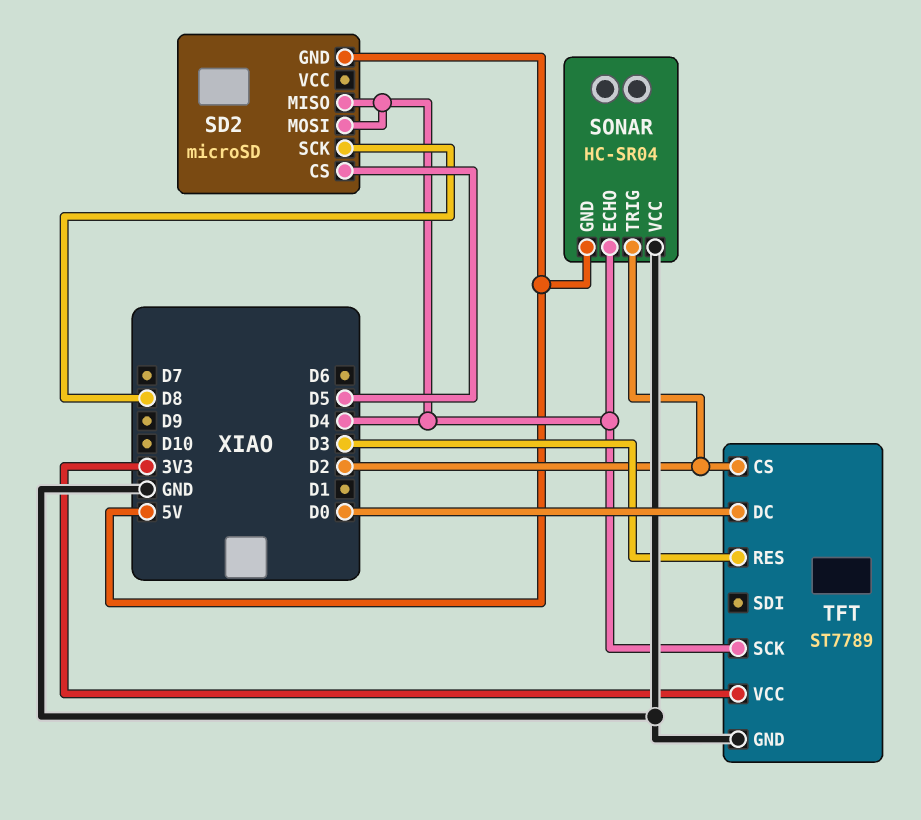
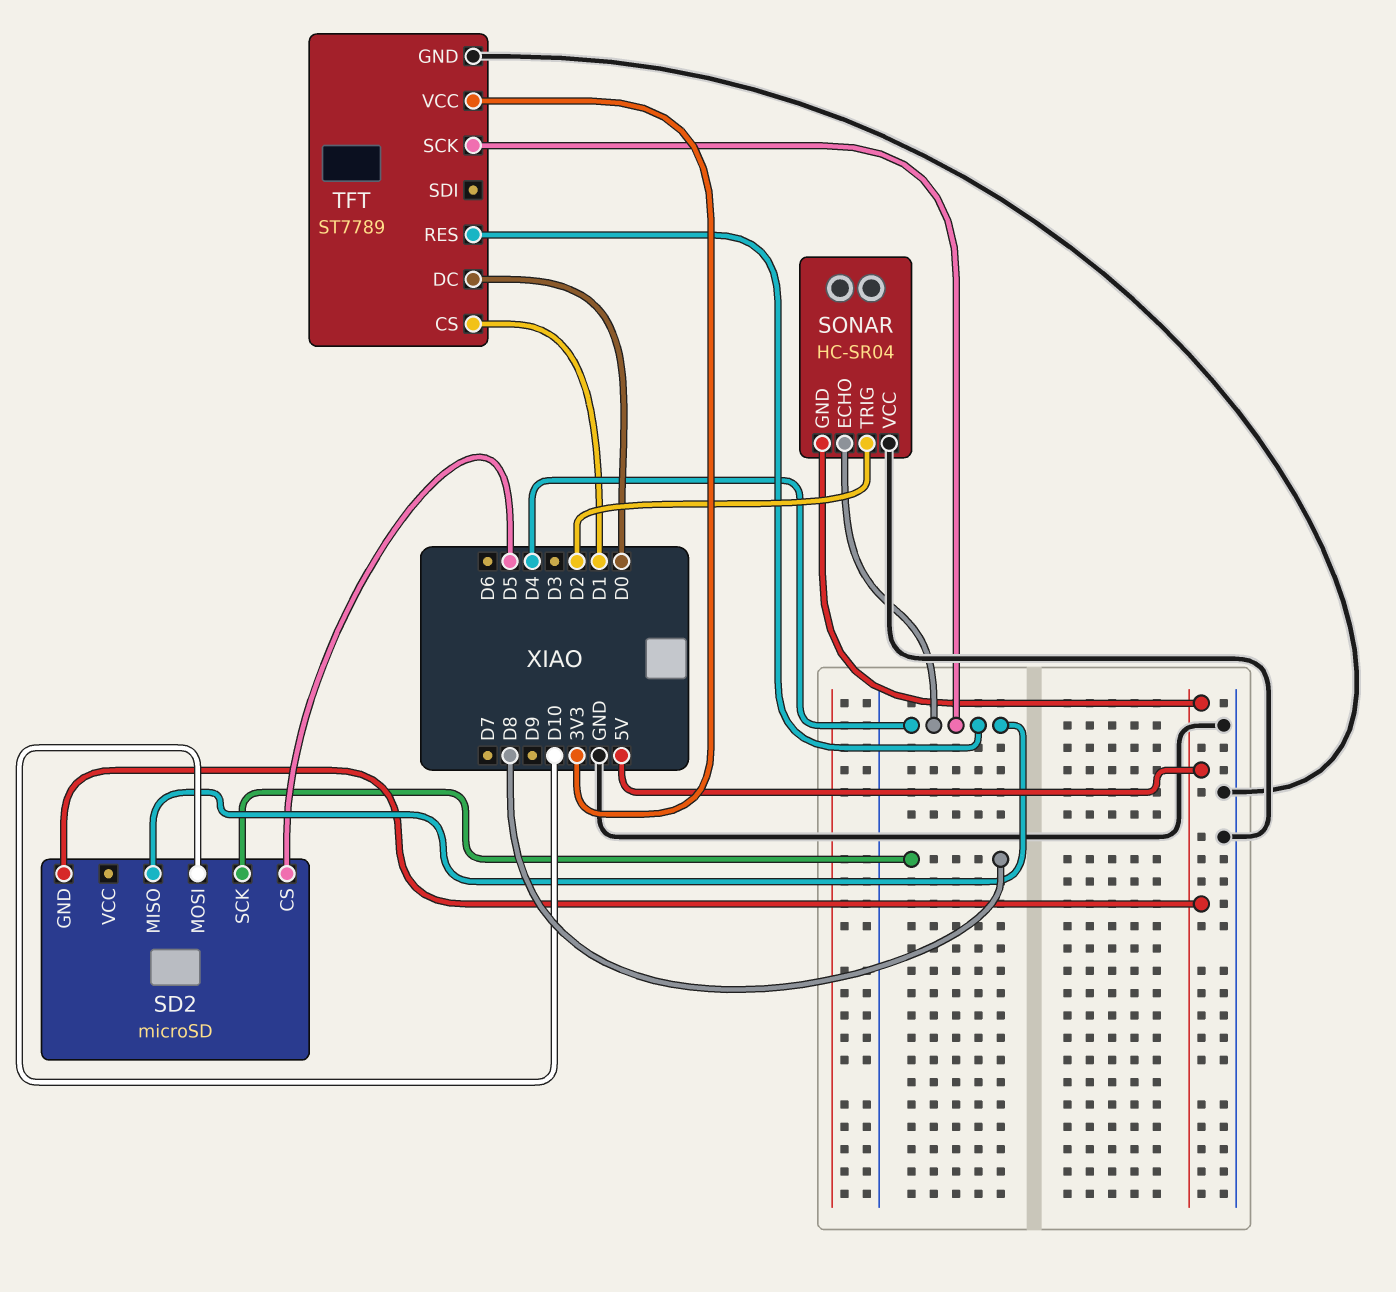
SD2 pin MOSI: D4 -> D10
TFT pin CS: D2 -> D1
TFT pin RES: D3 -> D4

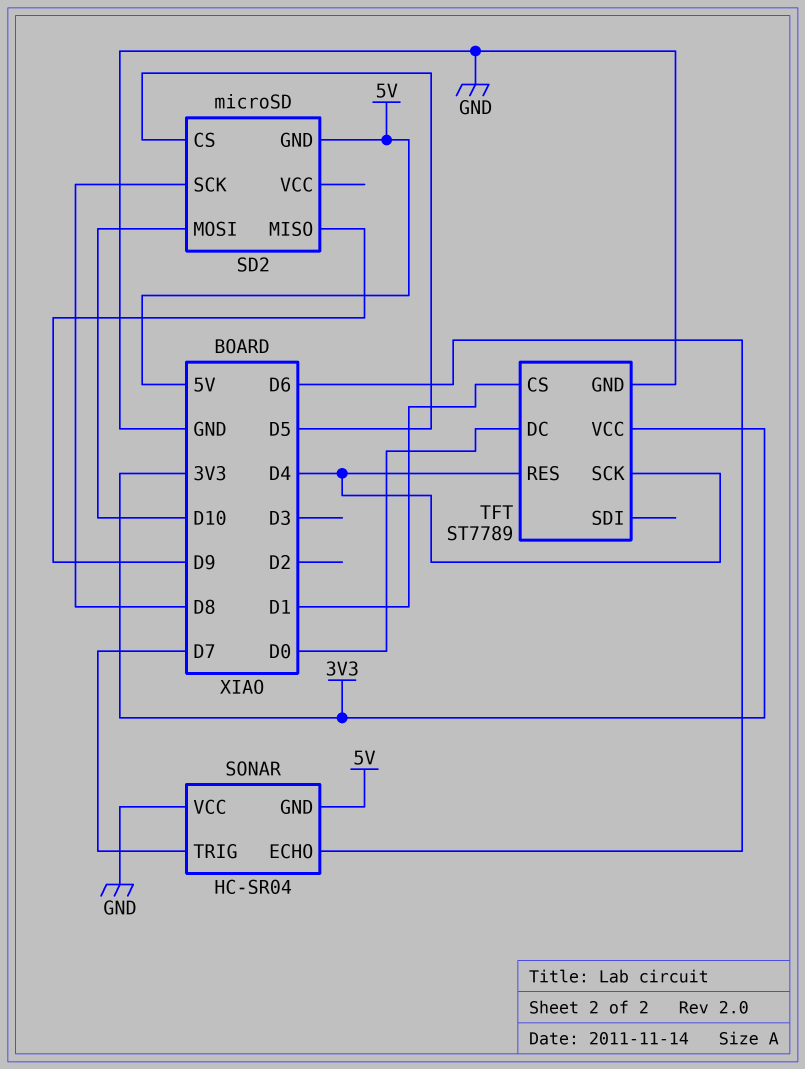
SD2 pin MISO: D4 -> D9
SONAR pin ECHO: D4 -> D6
SONAR pin TRIG: D2 -> D7

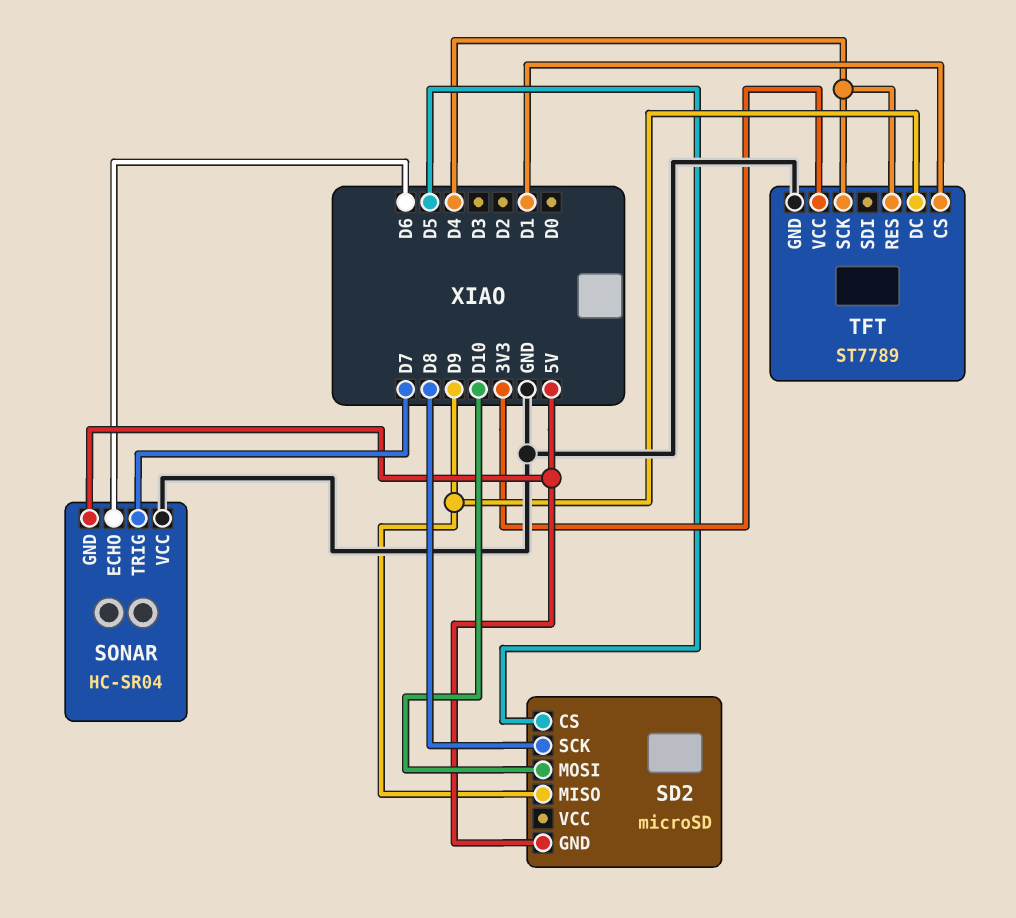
TFT pin DC: D0 -> D9

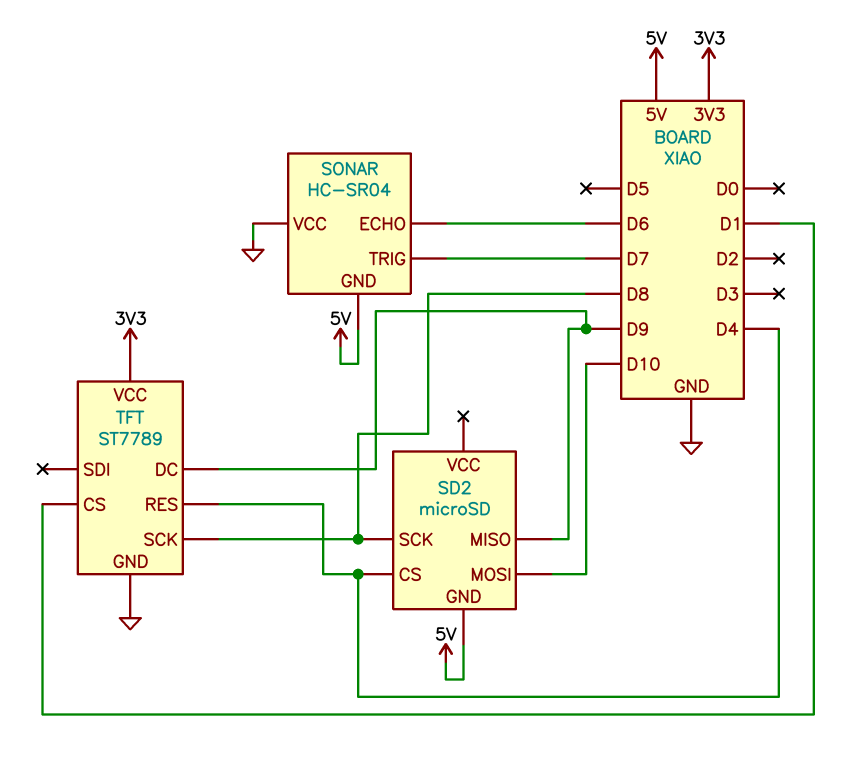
SD2 pin CS: D5 -> D4
TFT pin SCK: D4 -> D8

